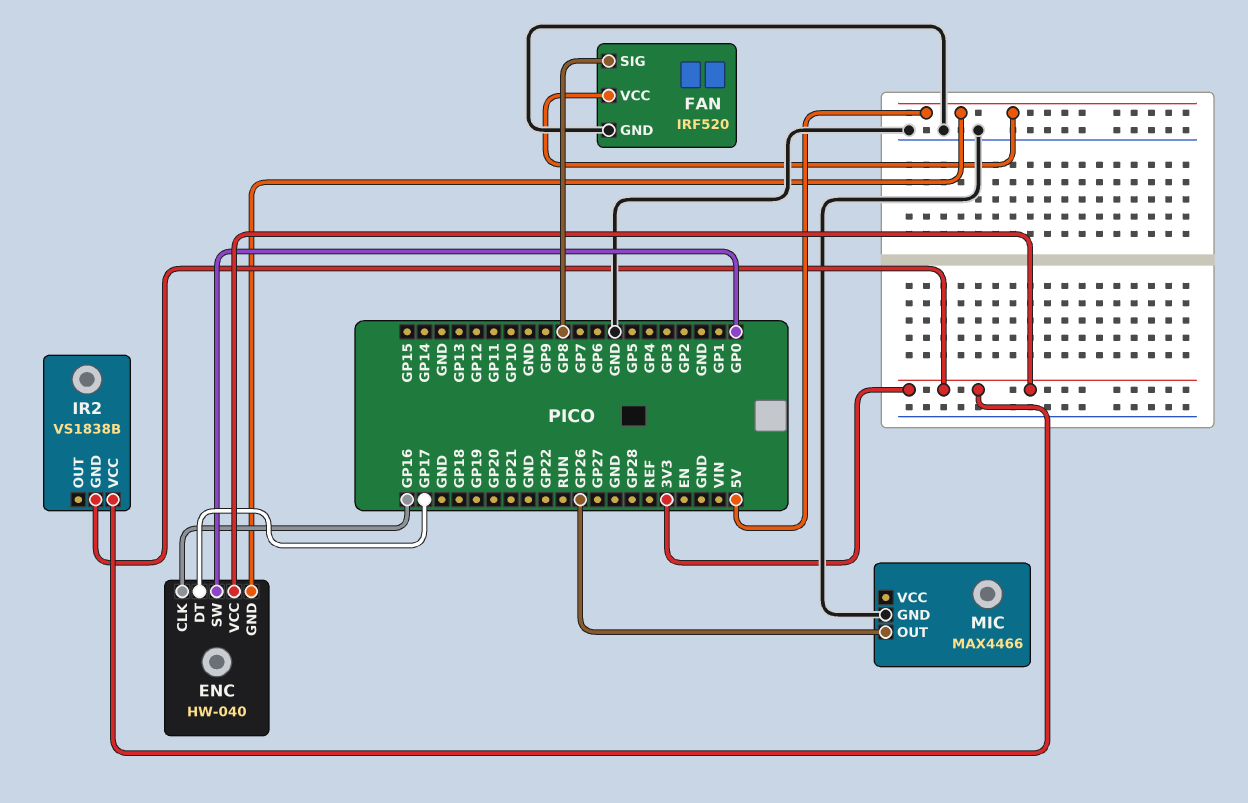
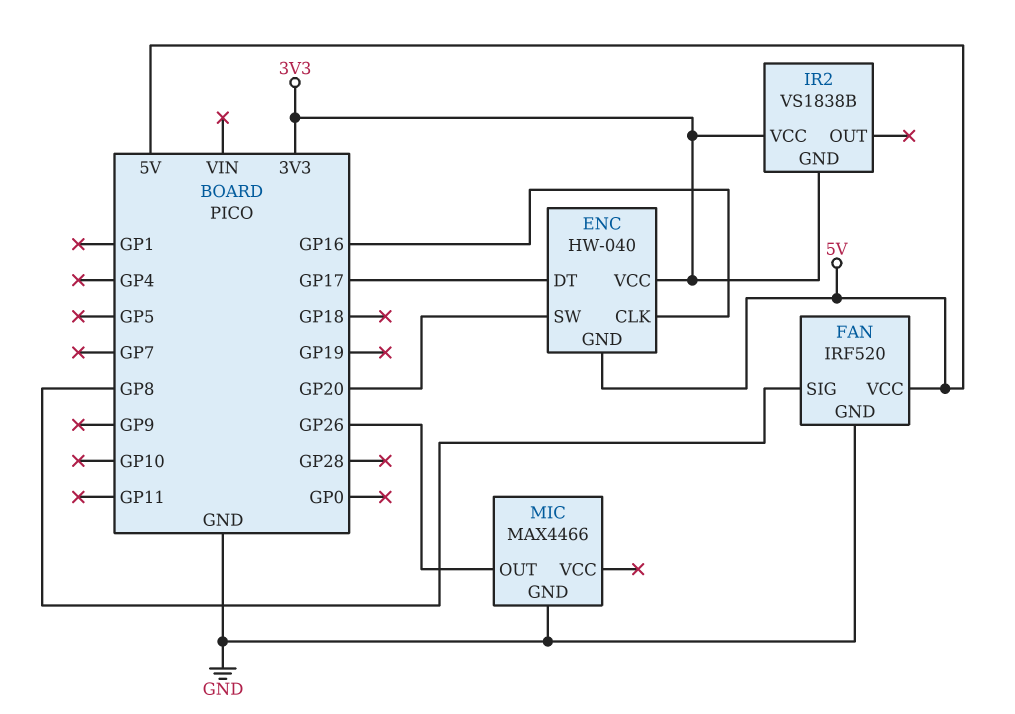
ENC pin SW: GP0 -> GP20

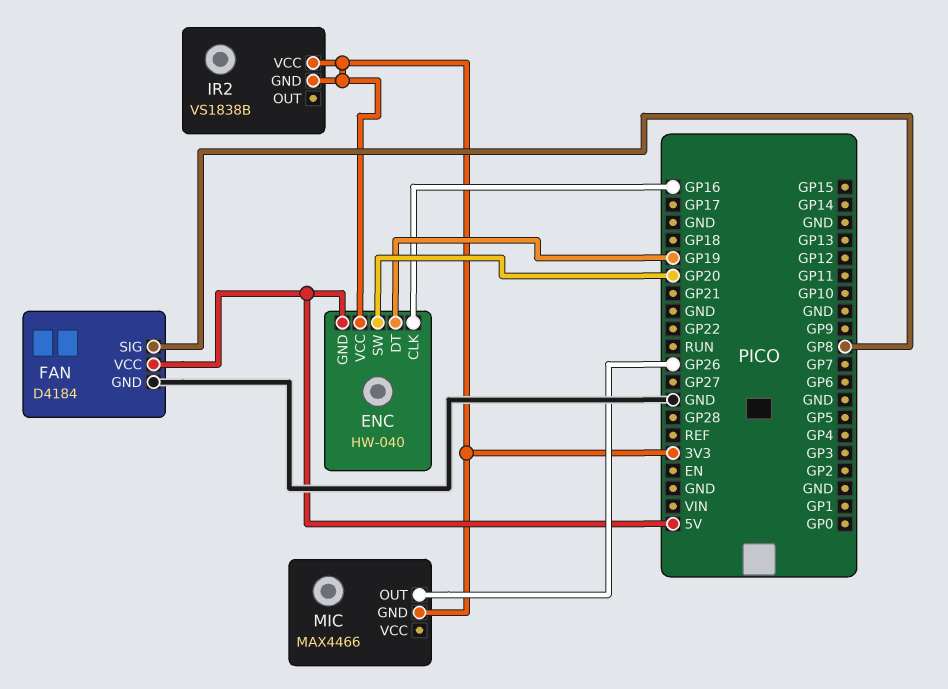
ENC pin DT: GP17 -> GP19
FAN: IRF520 -> D4184
MIC pin GND: GND -> 3V3

